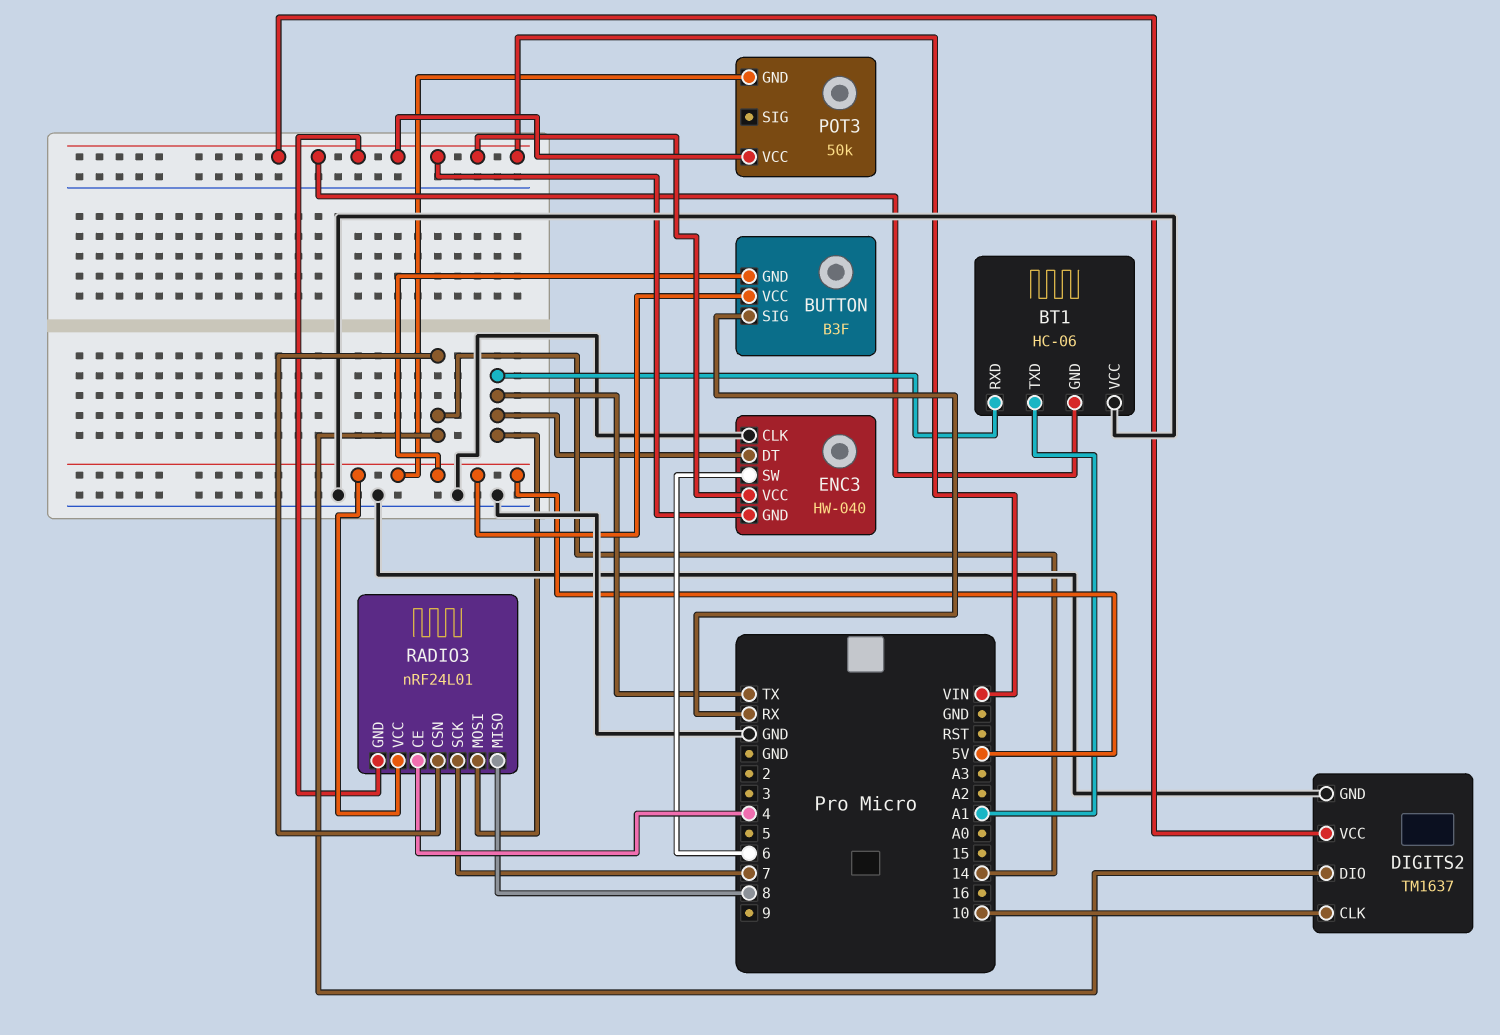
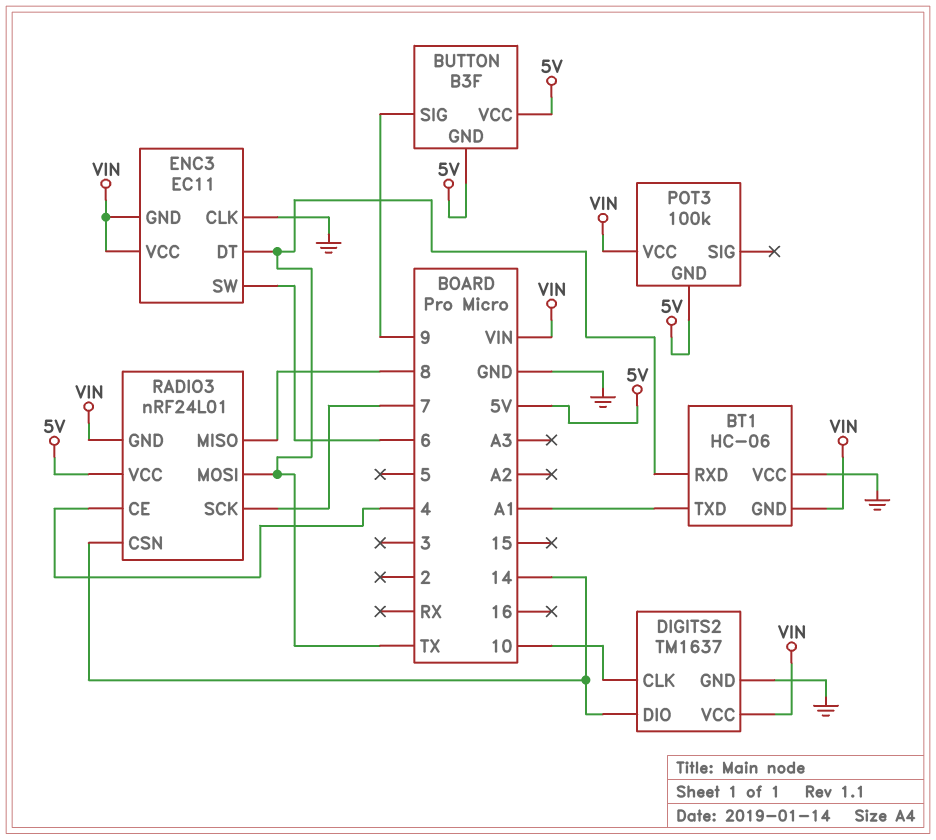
BUTTON pin SIG: RX -> 9
ENC3: HW-040 -> EC11
POT3: 50k -> 100k

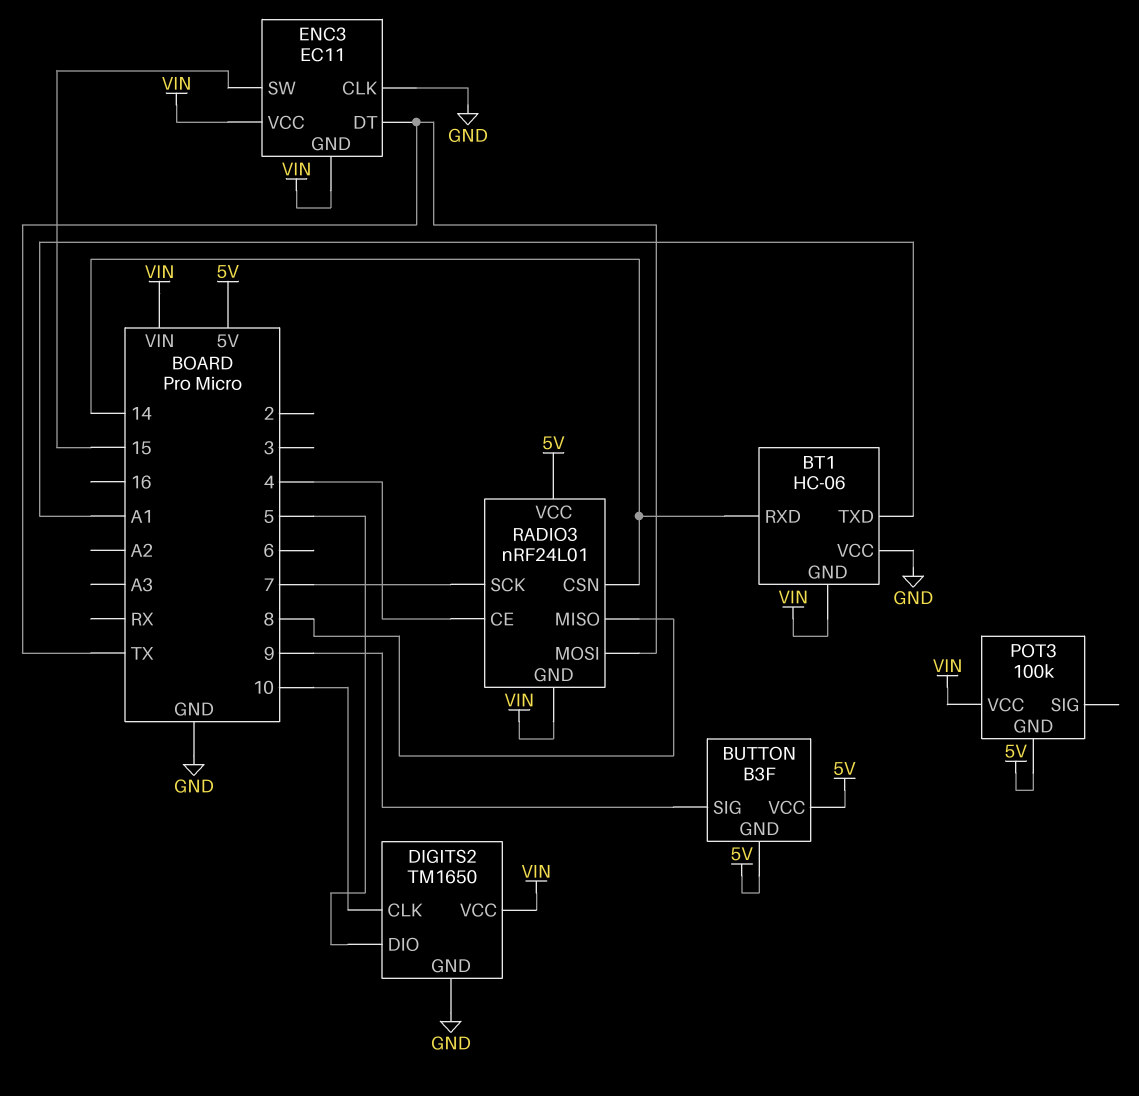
BT1 pin RXD: TX -> 14
DIGITS2: TM1637 -> TM1650
DIGITS2 pin DIO: 14 -> 5
ENC3 pin SW: 6 -> 15

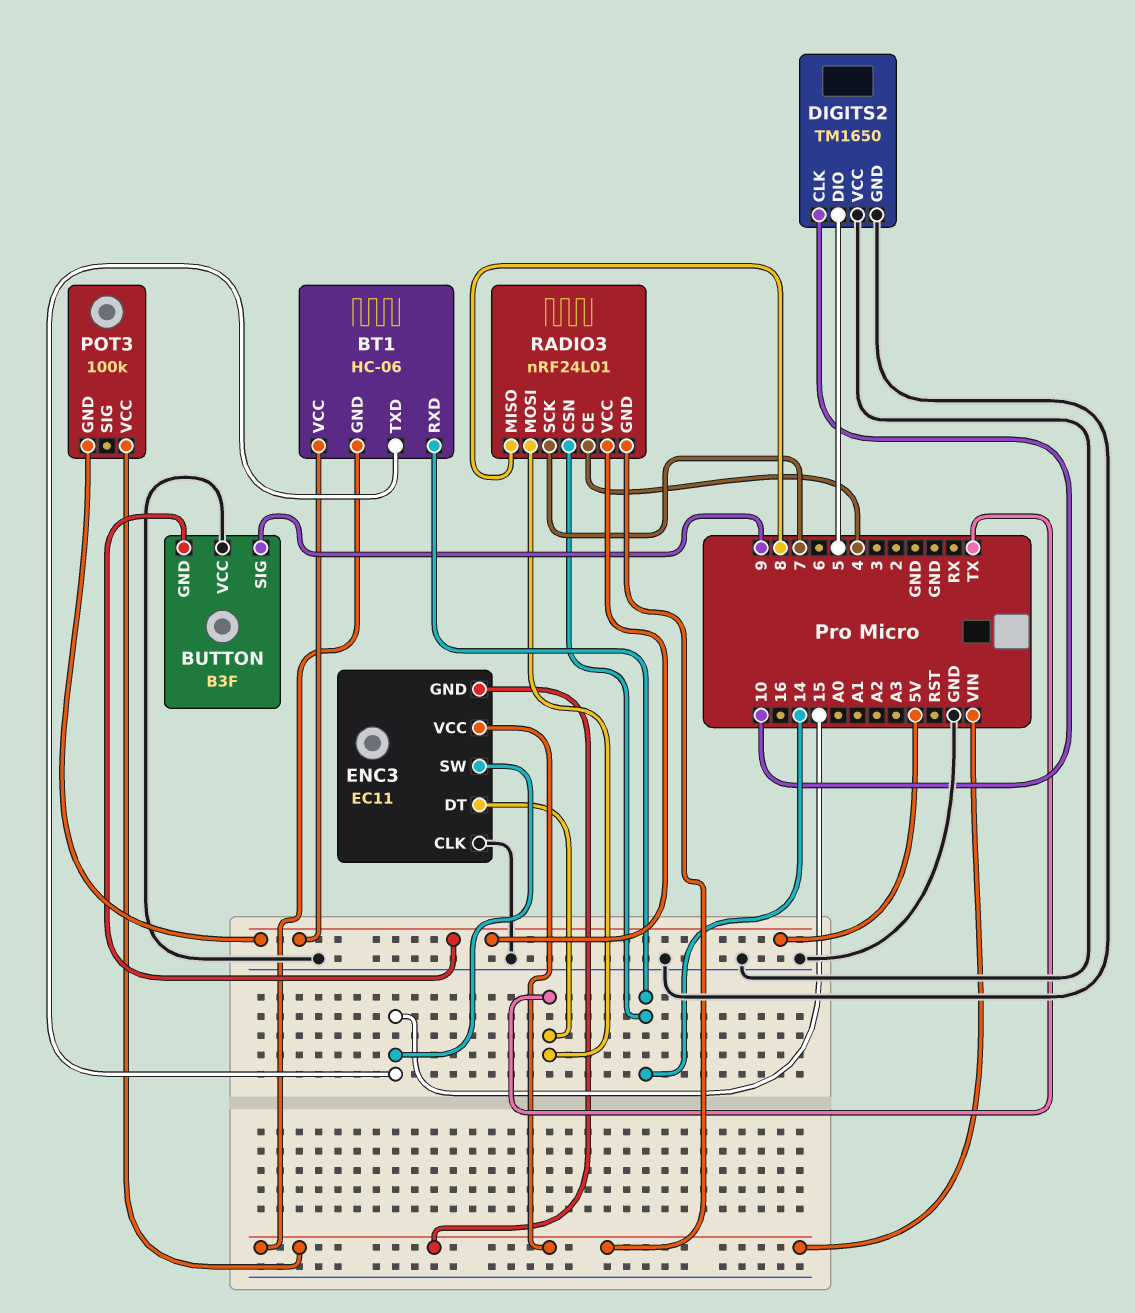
BT1 pin TXD: A1 -> 15
BT1 pin VCC: GND -> 5V
BUTTON pin VCC: 5V -> GND
DIGITS2 pin VCC: VIN -> GND

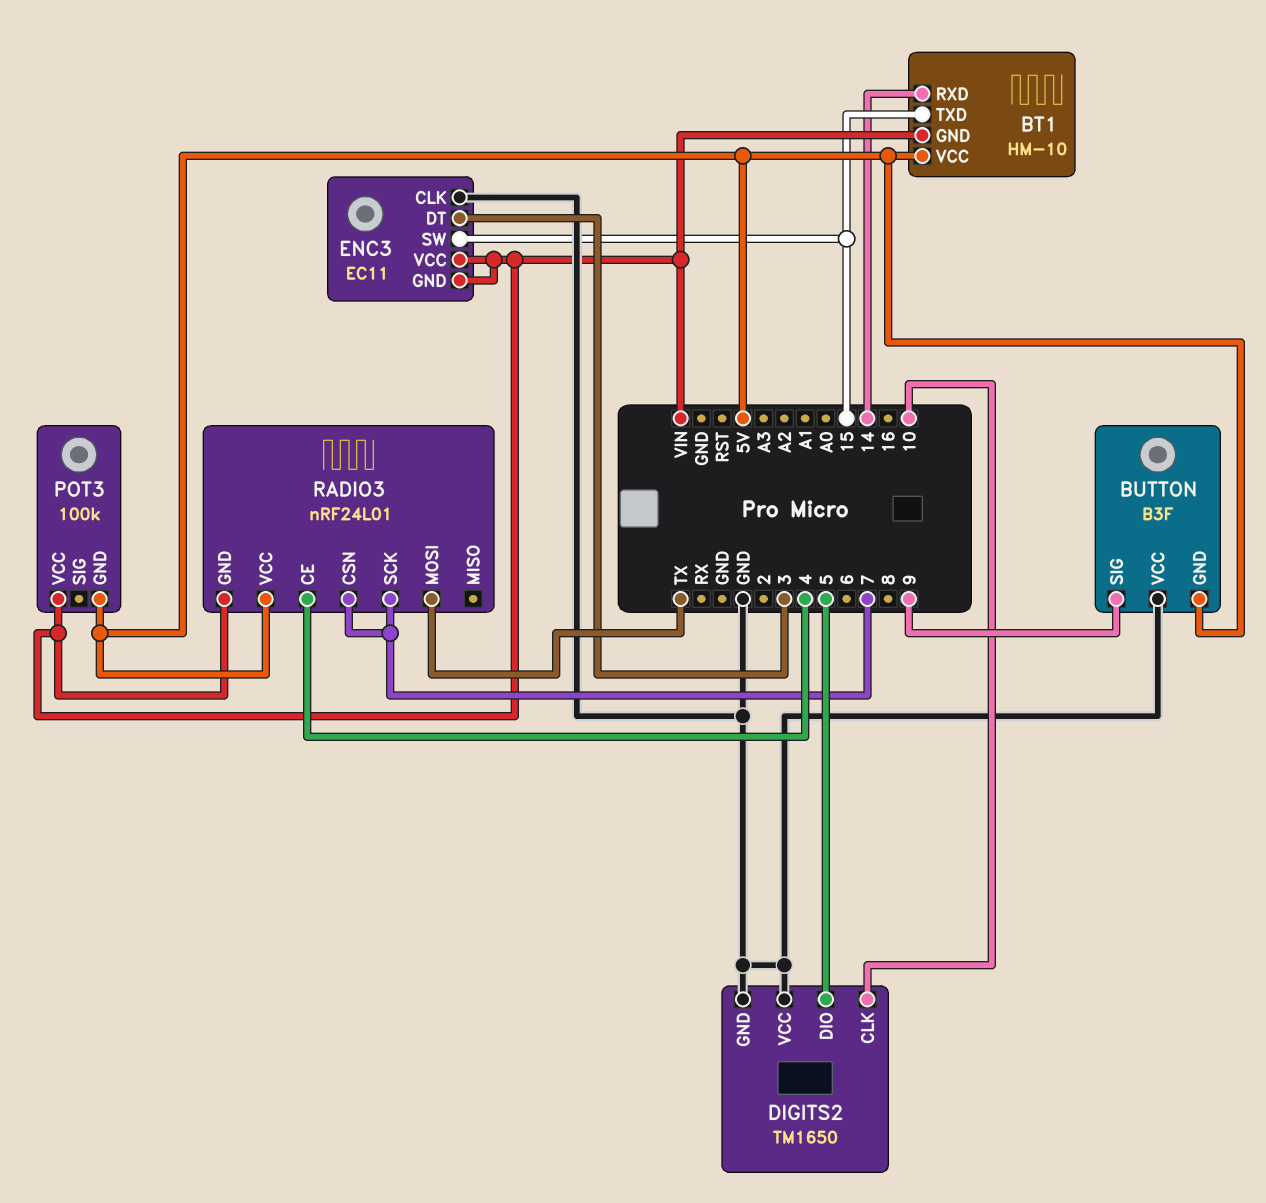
BT1: HC-06 -> HM-10
ENC3 pin DT: TX -> 3
RADIO3 pin CSN: 14 -> 7
RADIO3 pin MISO: 8 -> none

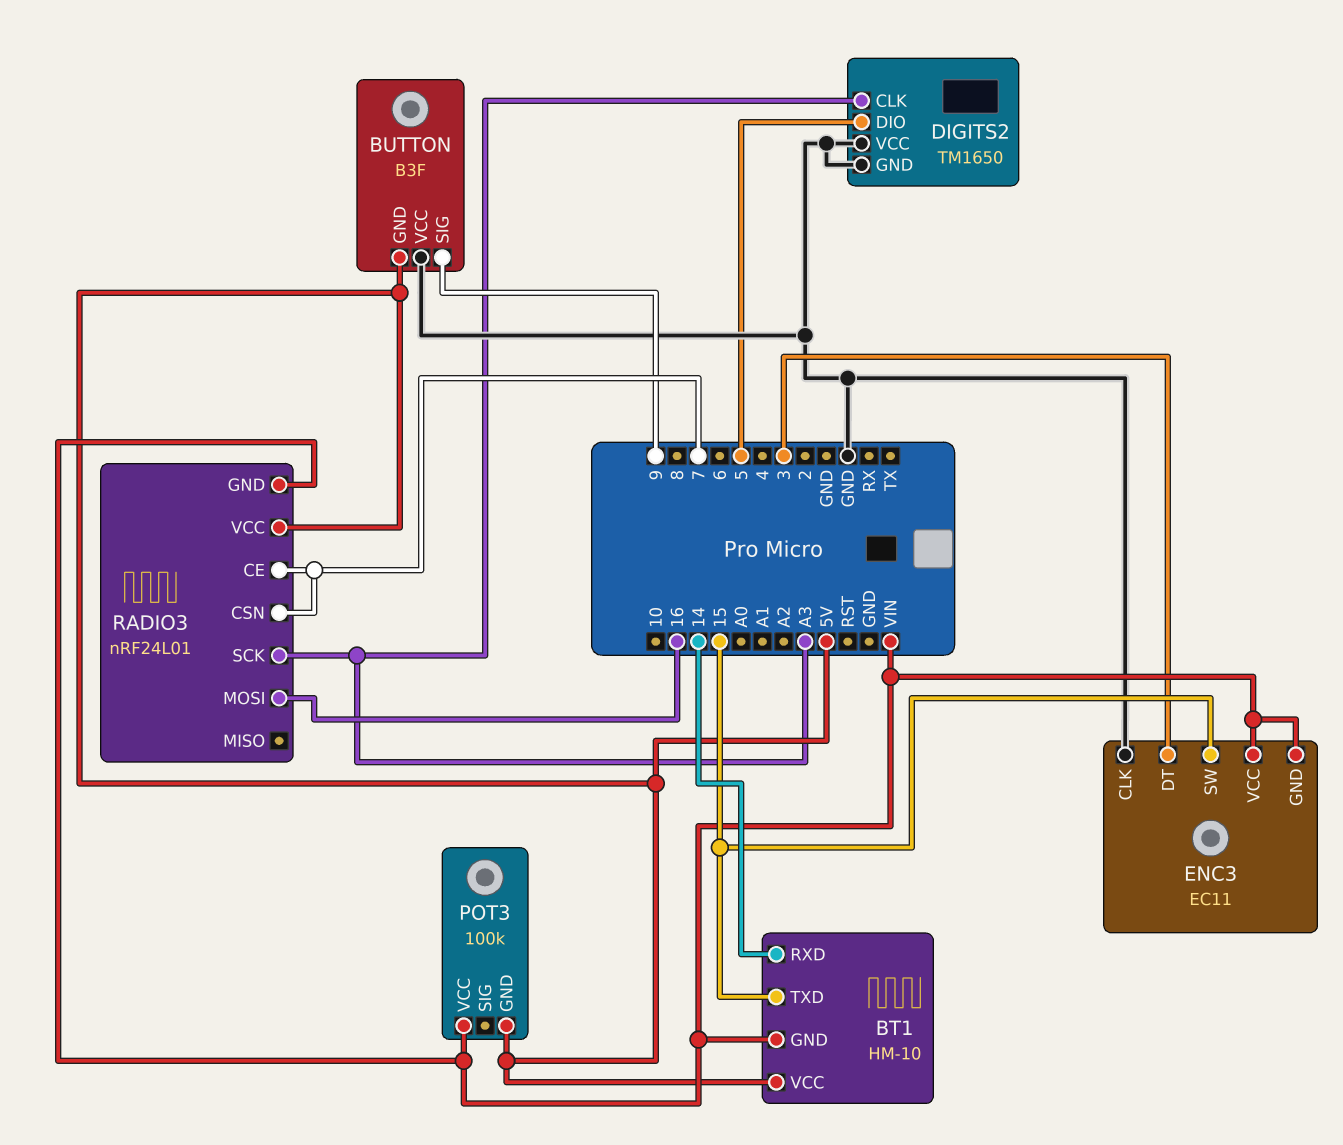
DIGITS2 pin CLK: 10 -> A3
RADIO3 pin CE: 4 -> 7
RADIO3 pin MOSI: TX -> 16
RADIO3 pin SCK: 7 -> A3

